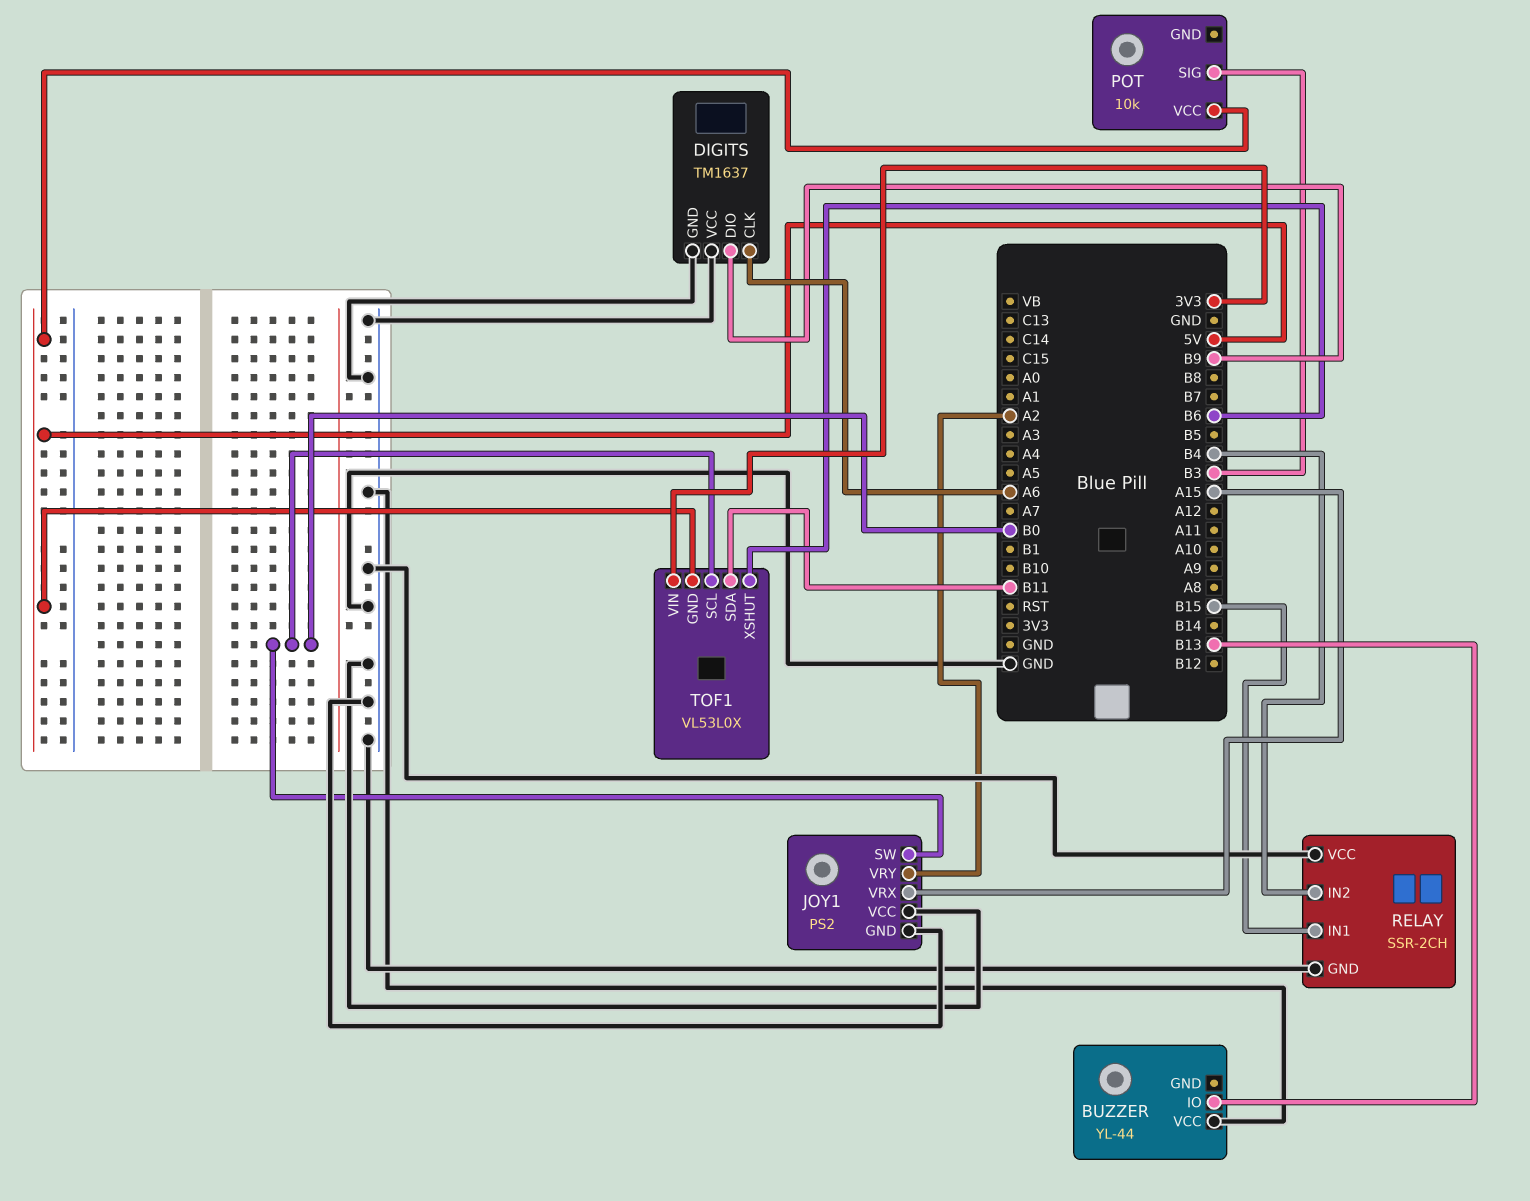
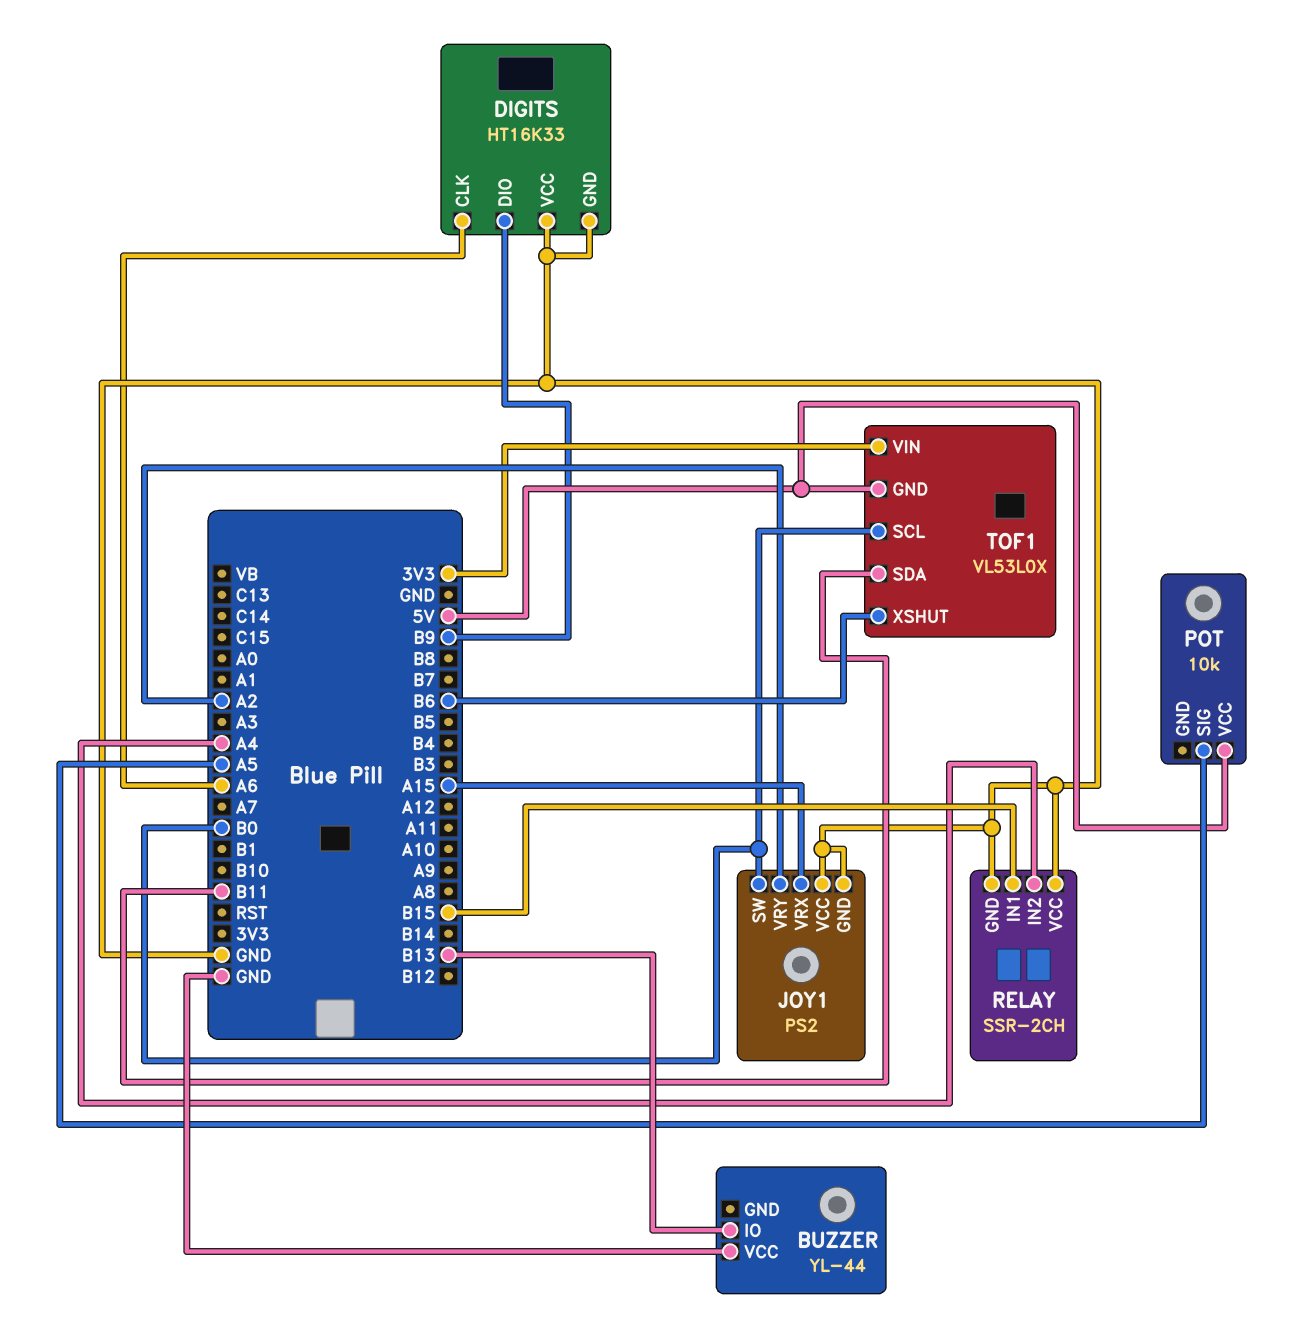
DIGITS: TM1637 -> HT16K33
POT pin SIG: B3 -> A5
RELAY pin IN2: B4 -> A4

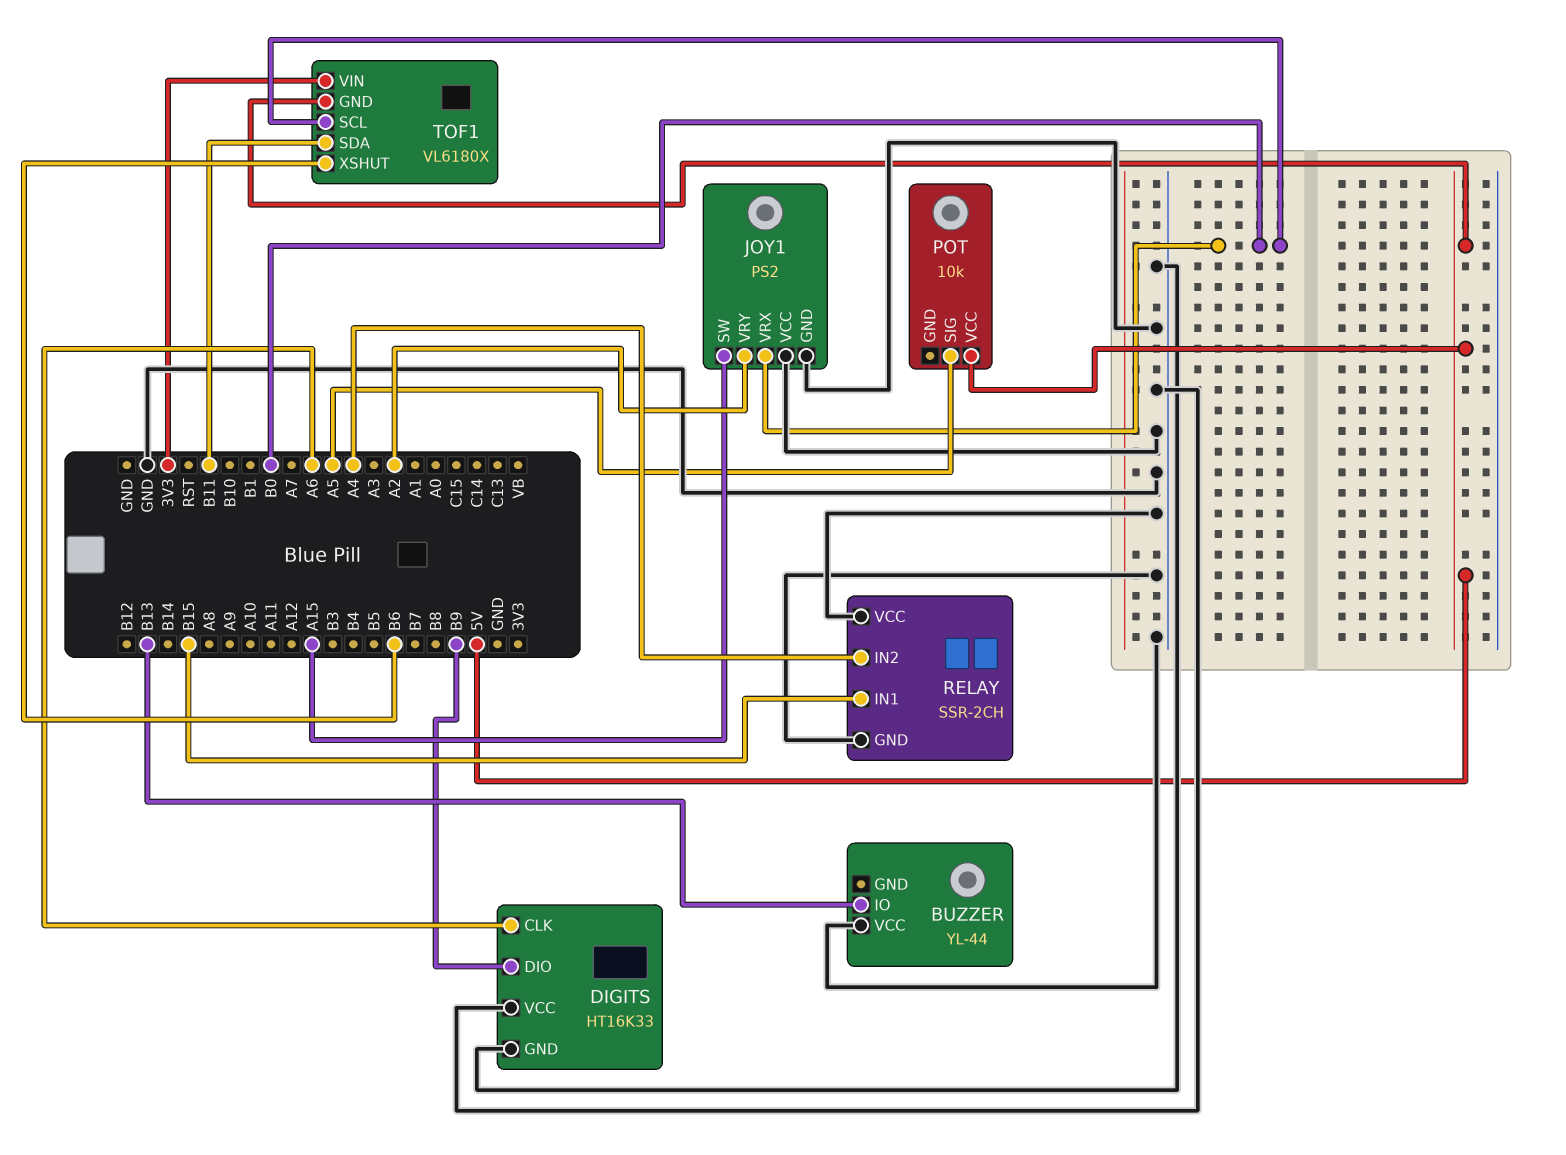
JOY1 pin SW: B0 -> A15
JOY1 pin VRX: A15 -> B0
TOF1: VL53L0X -> VL6180X

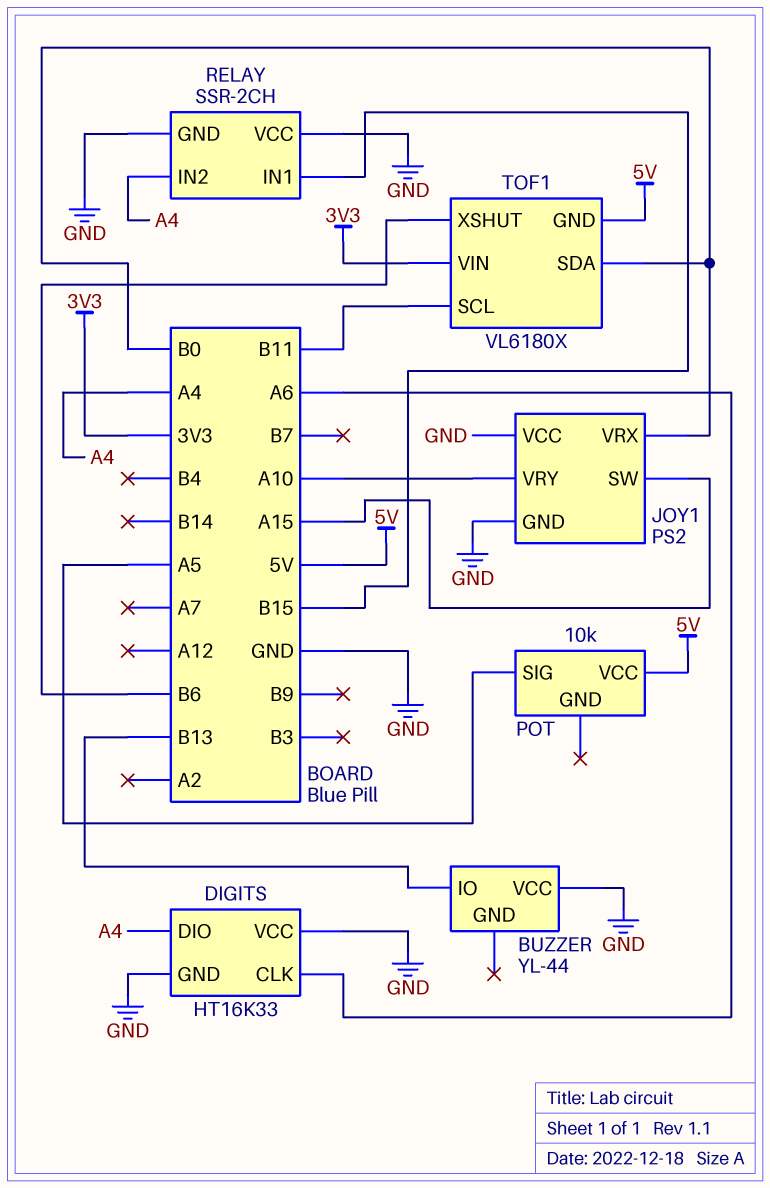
DIGITS pin DIO: B9 -> A4
JOY1 pin VRY: A2 -> A10
TOF1 pin SCL: B0 -> B11
TOF1 pin SDA: B11 -> B0

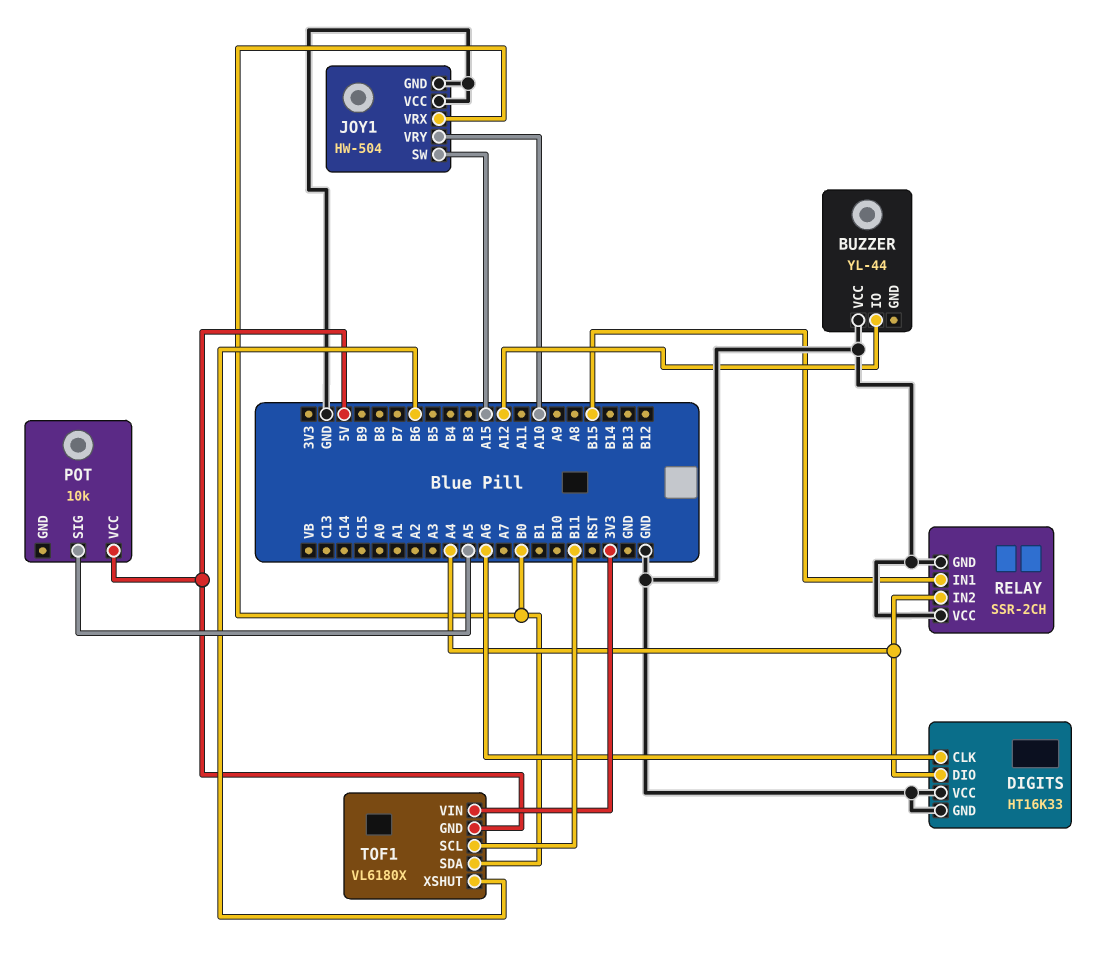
BUZZER pin IO: B13 -> A12
JOY1: PS2 -> HW-504

